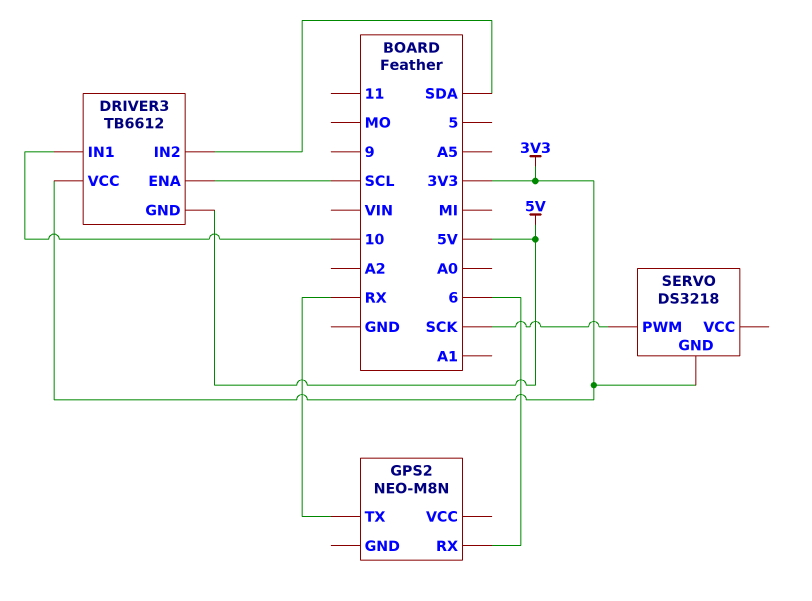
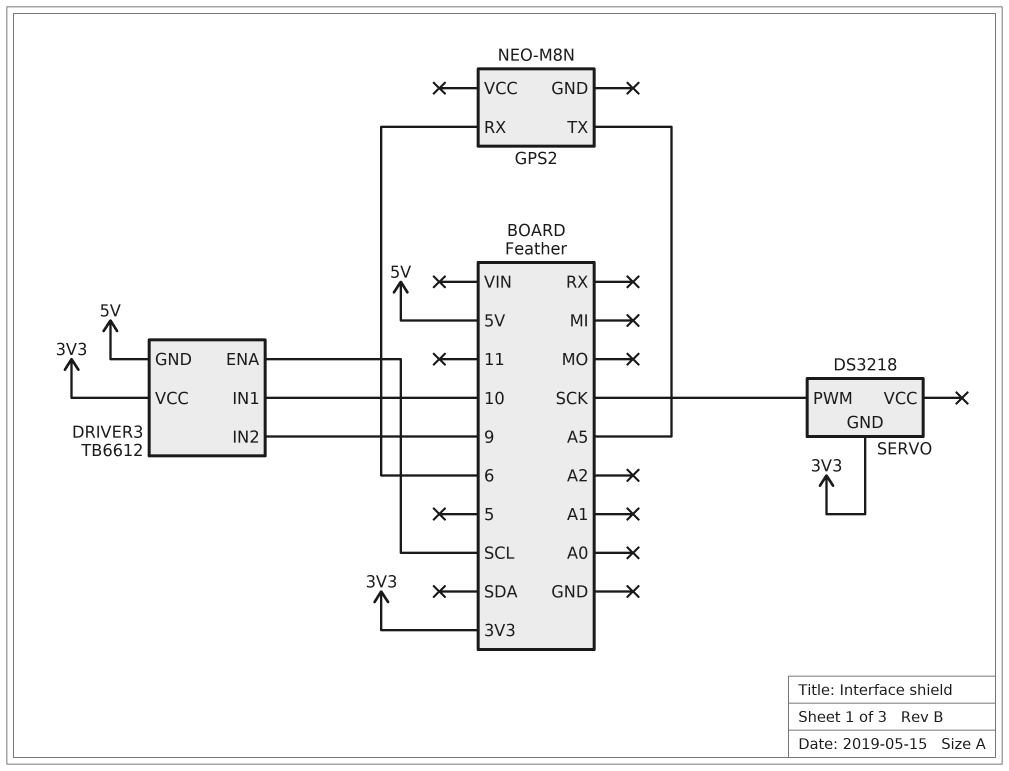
DRIVER3 pin IN2: SDA -> 9
GPS2 pin TX: RX -> A5

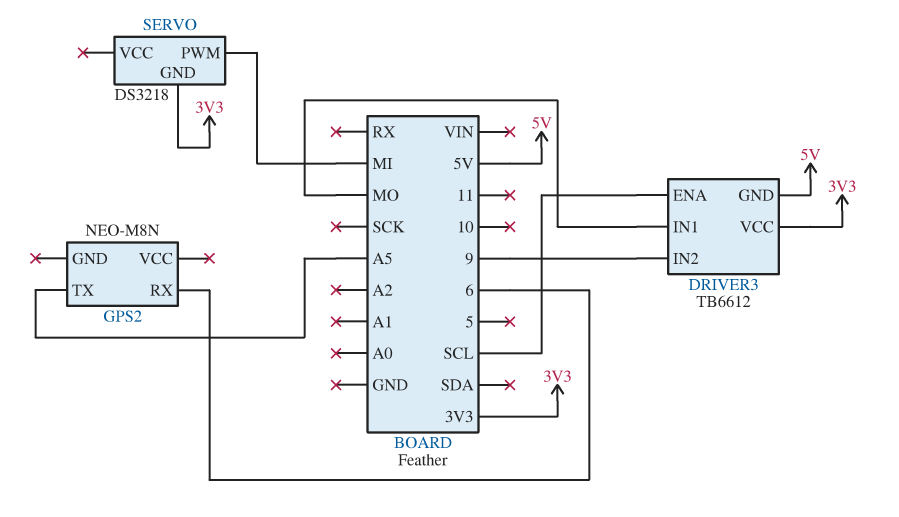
DRIVER3 pin IN1: 10 -> MO
SERVO pin PWM: SCK -> MI

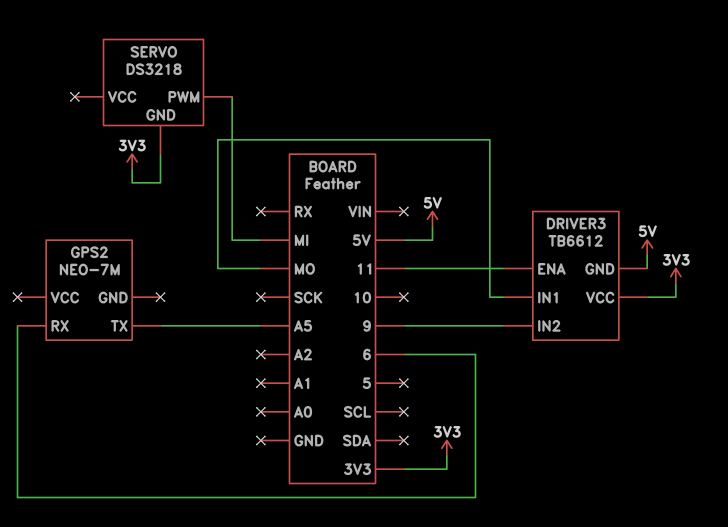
DRIVER3 pin ENA: SCL -> 11
GPS2: NEO-M8N -> NEO-7M

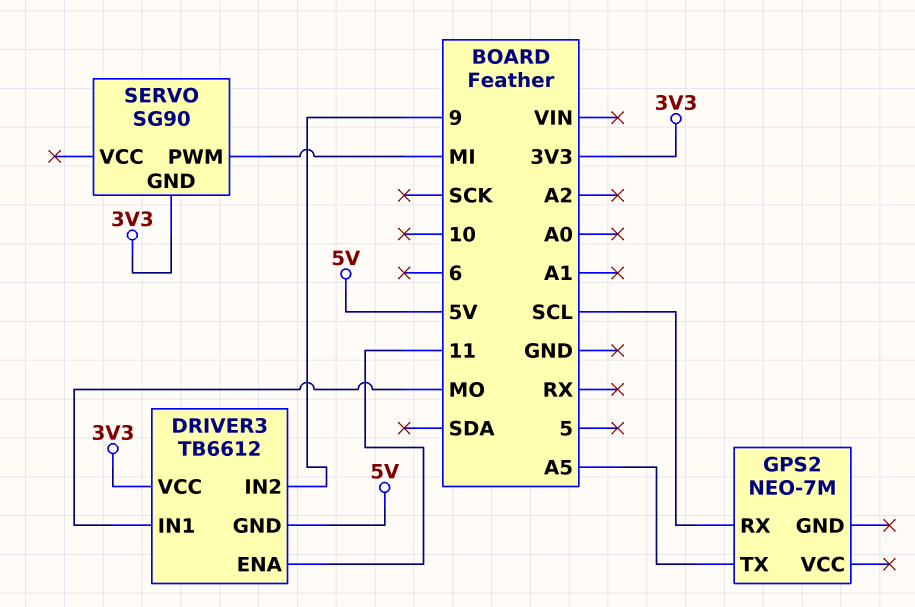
GPS2 pin RX: 6 -> SCL
SERVO: DS3218 -> SG90

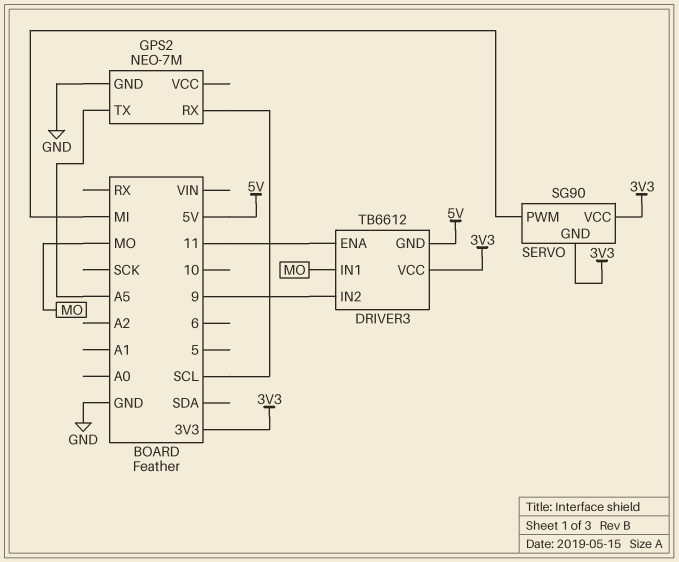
GPS2 pin GND: none -> GND
SERVO pin VCC: none -> 3V3

